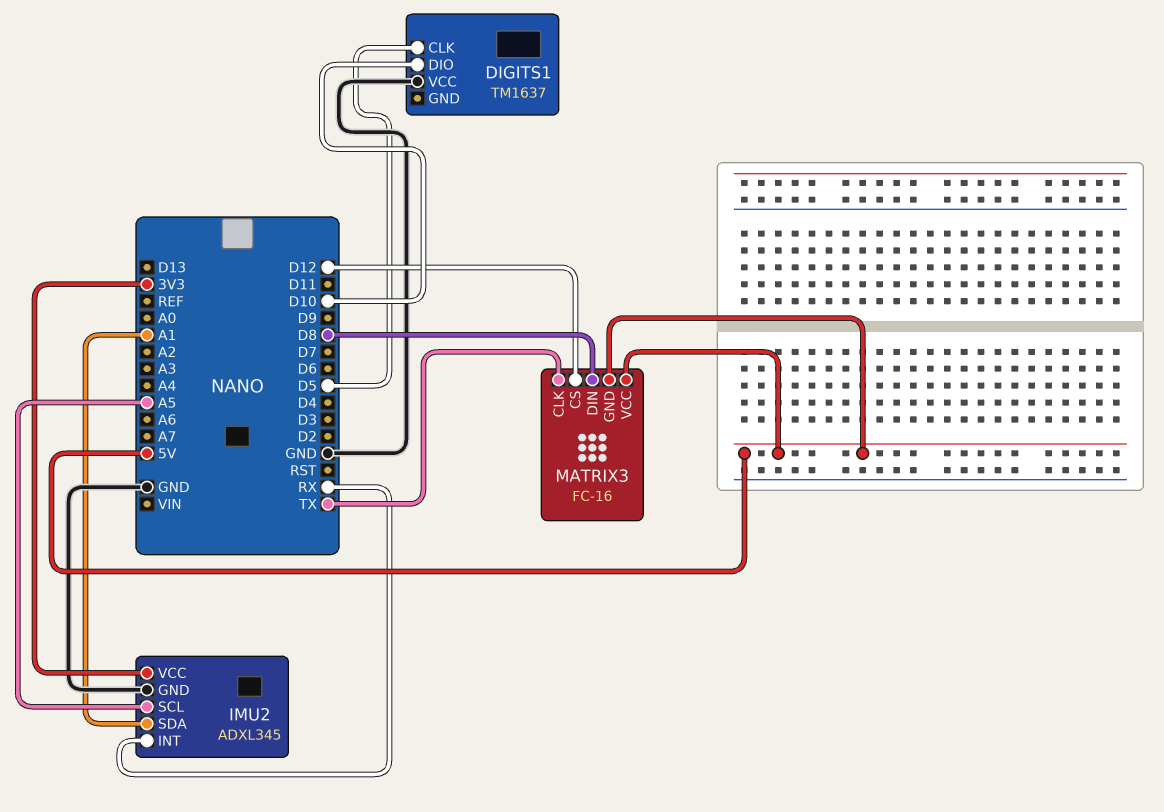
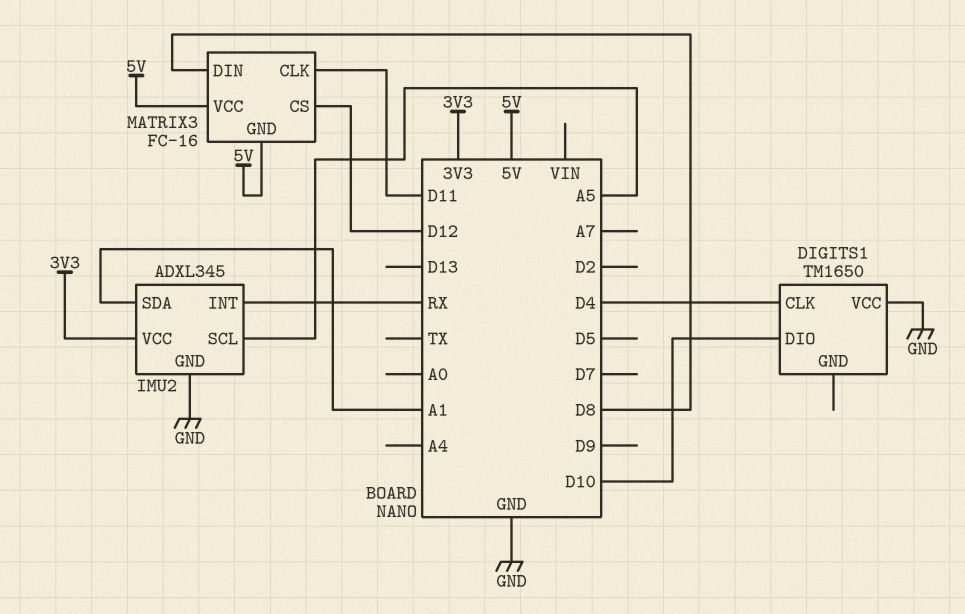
DIGITS1: TM1637 -> TM1650
DIGITS1 pin CLK: D5 -> D4
MATRIX3 pin CLK: TX -> D11

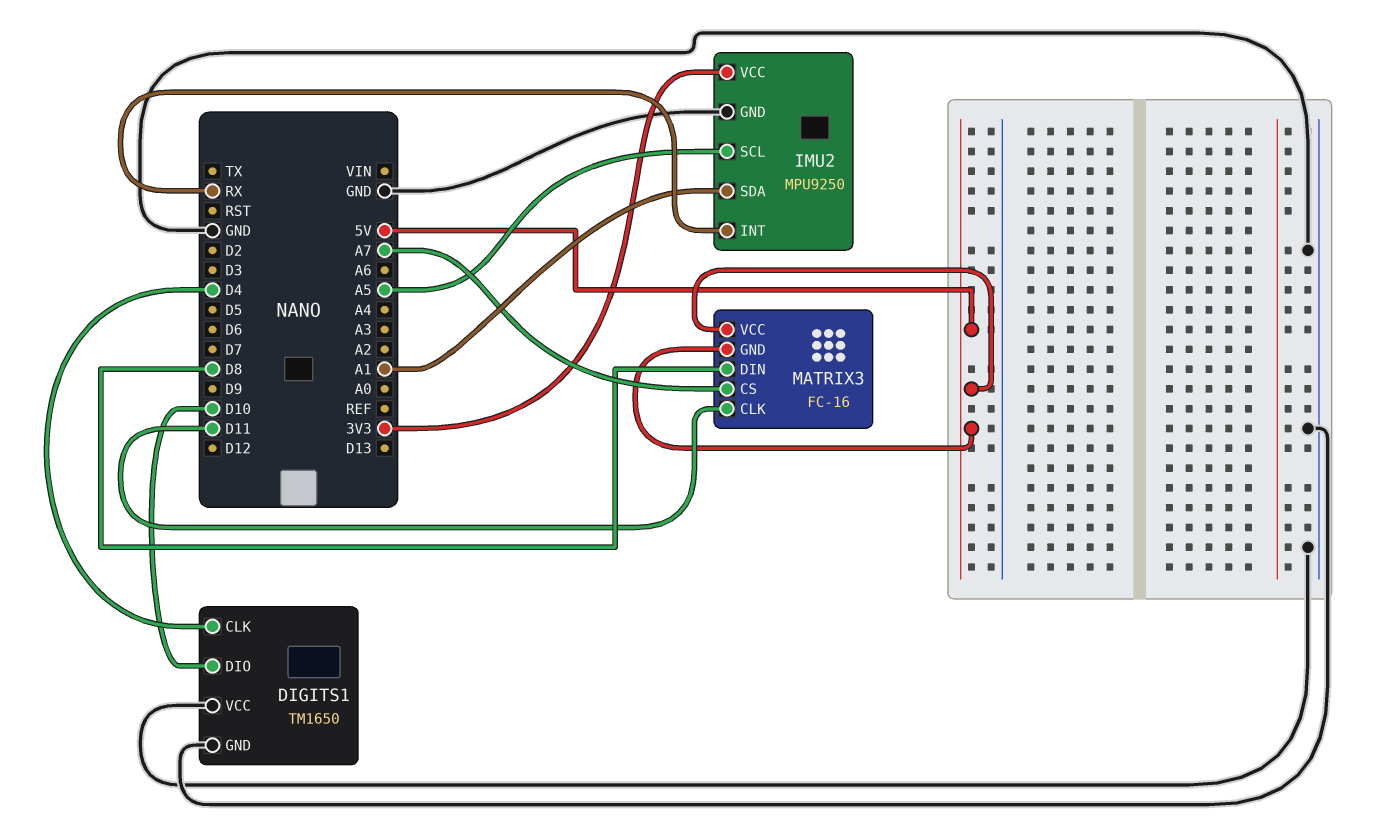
DIGITS1 pin GND: none -> GND
IMU2: ADXL345 -> MPU9250
MATRIX3 pin CS: D12 -> A7

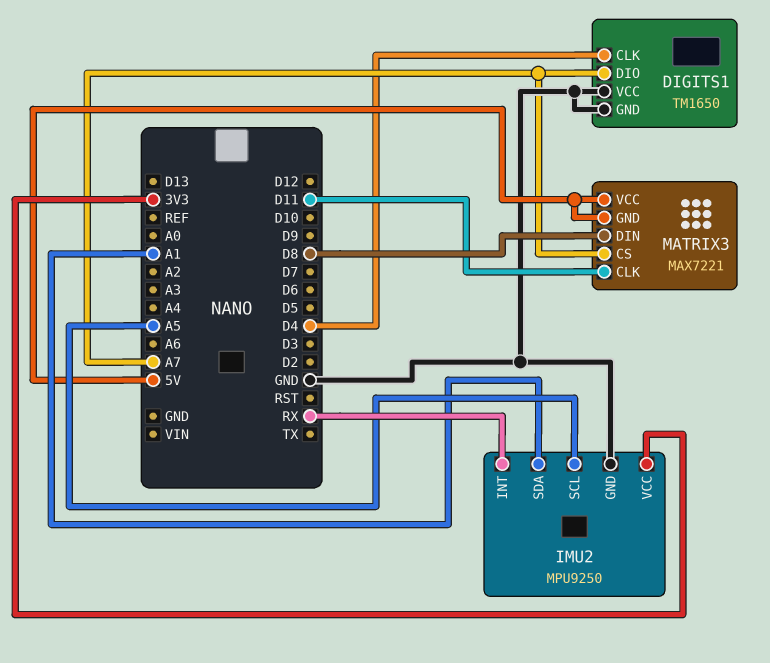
DIGITS1 pin DIO: D10 -> A7
MATRIX3: FC-16 -> MAX7221

